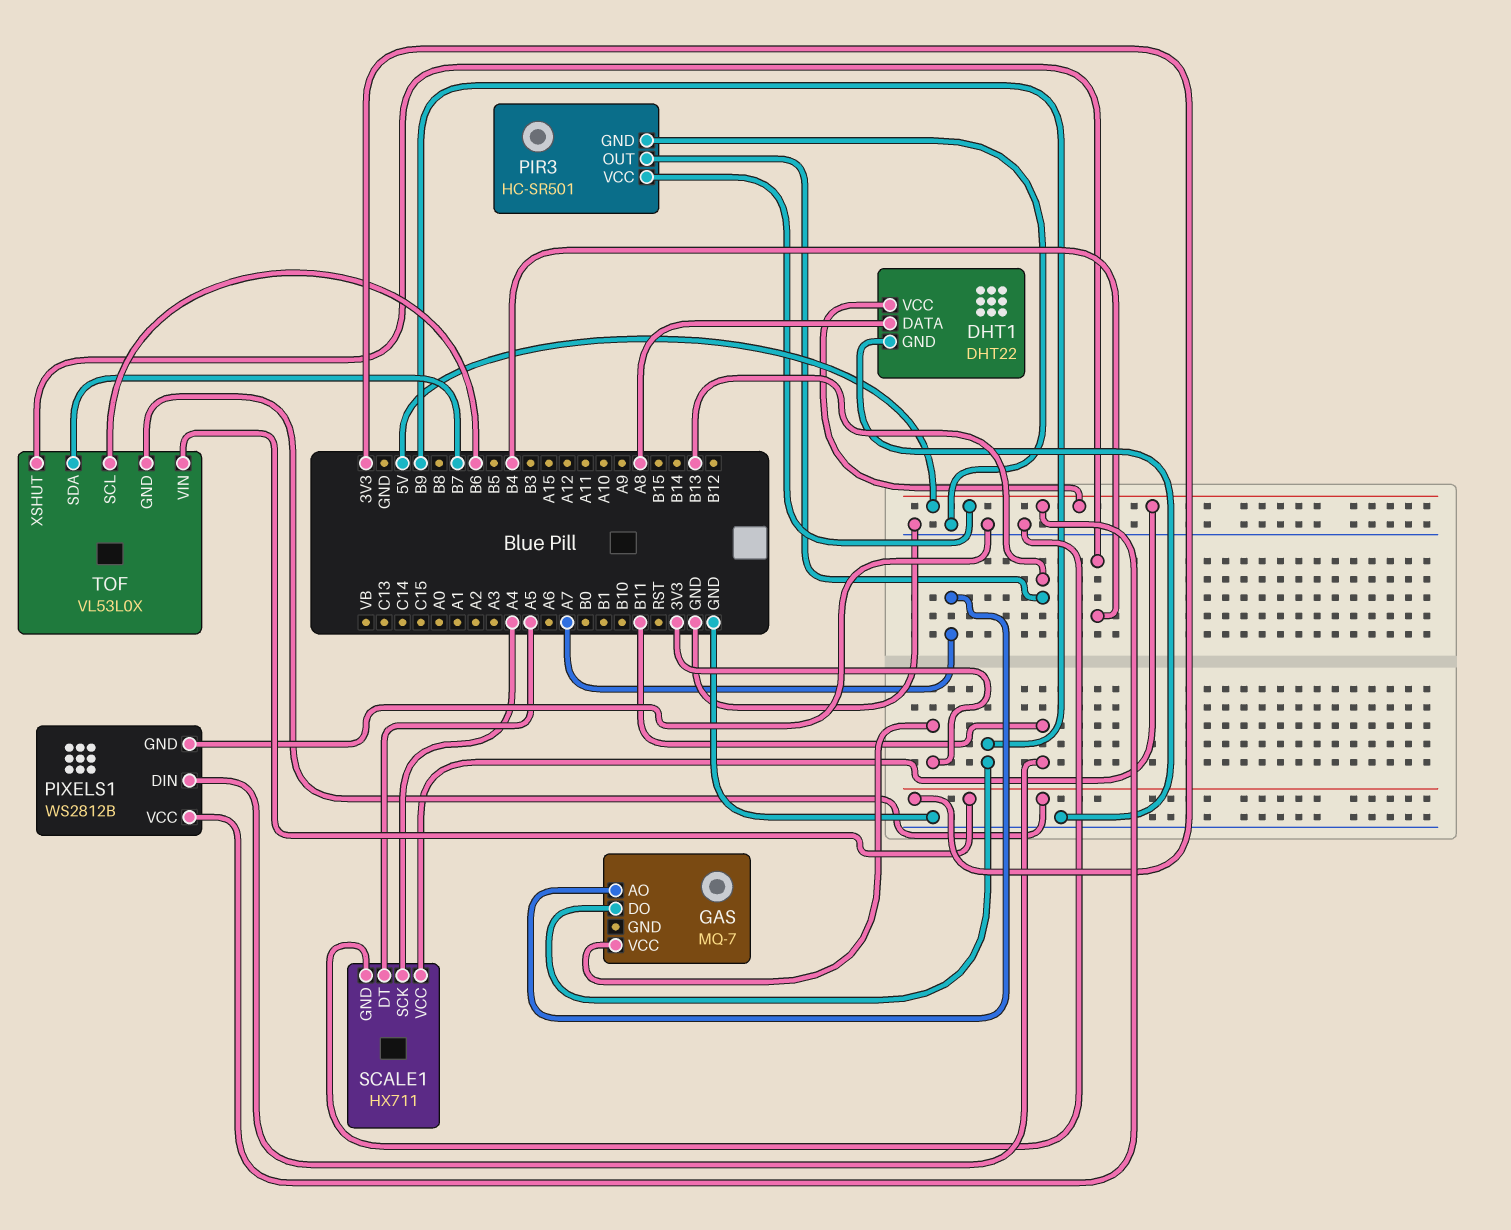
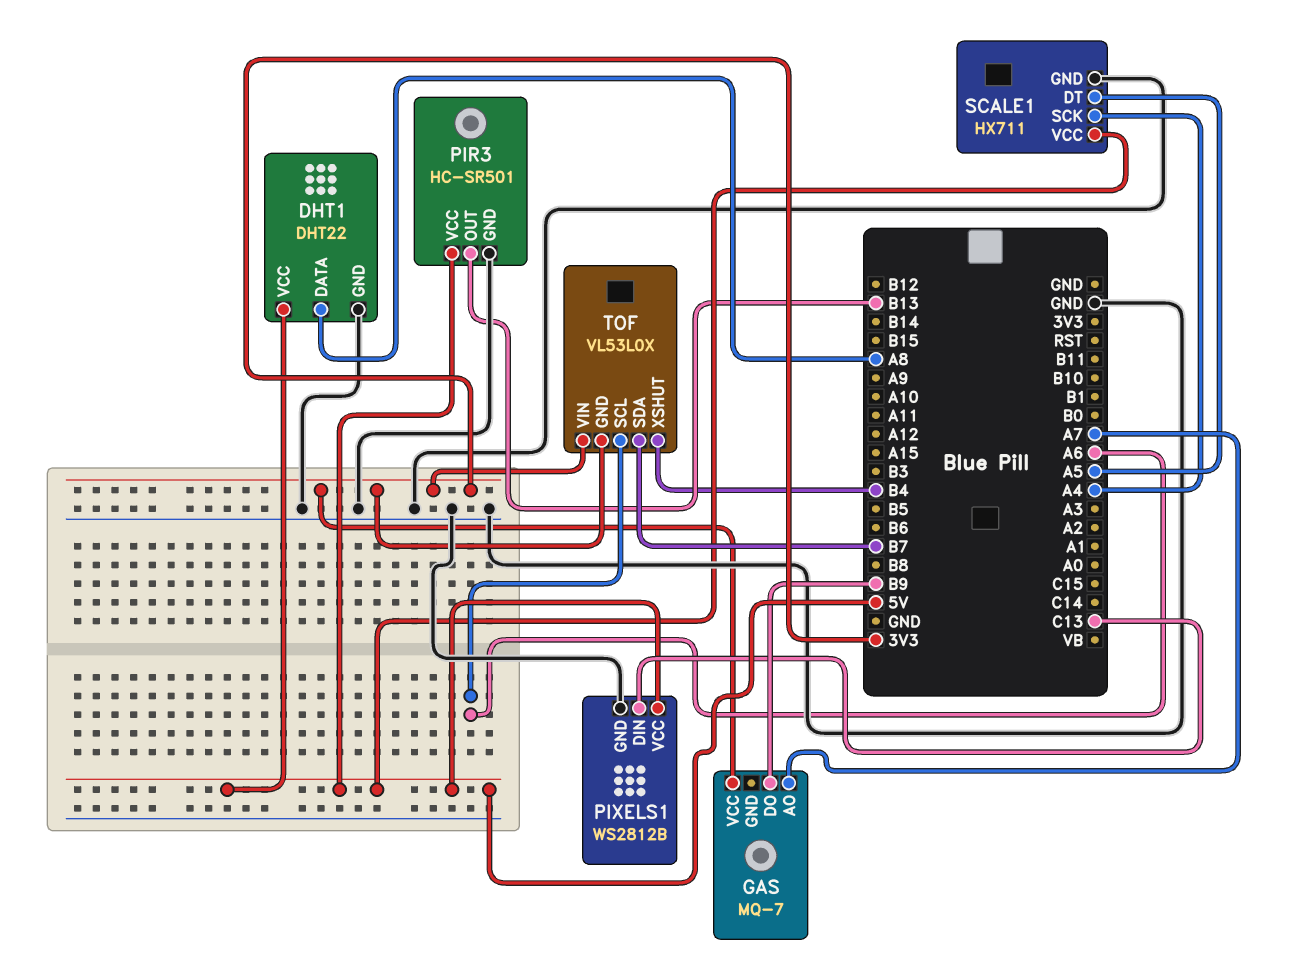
PIXELS1 pin DIN: B11 -> C13
TOF pin SCL: B6 -> A6

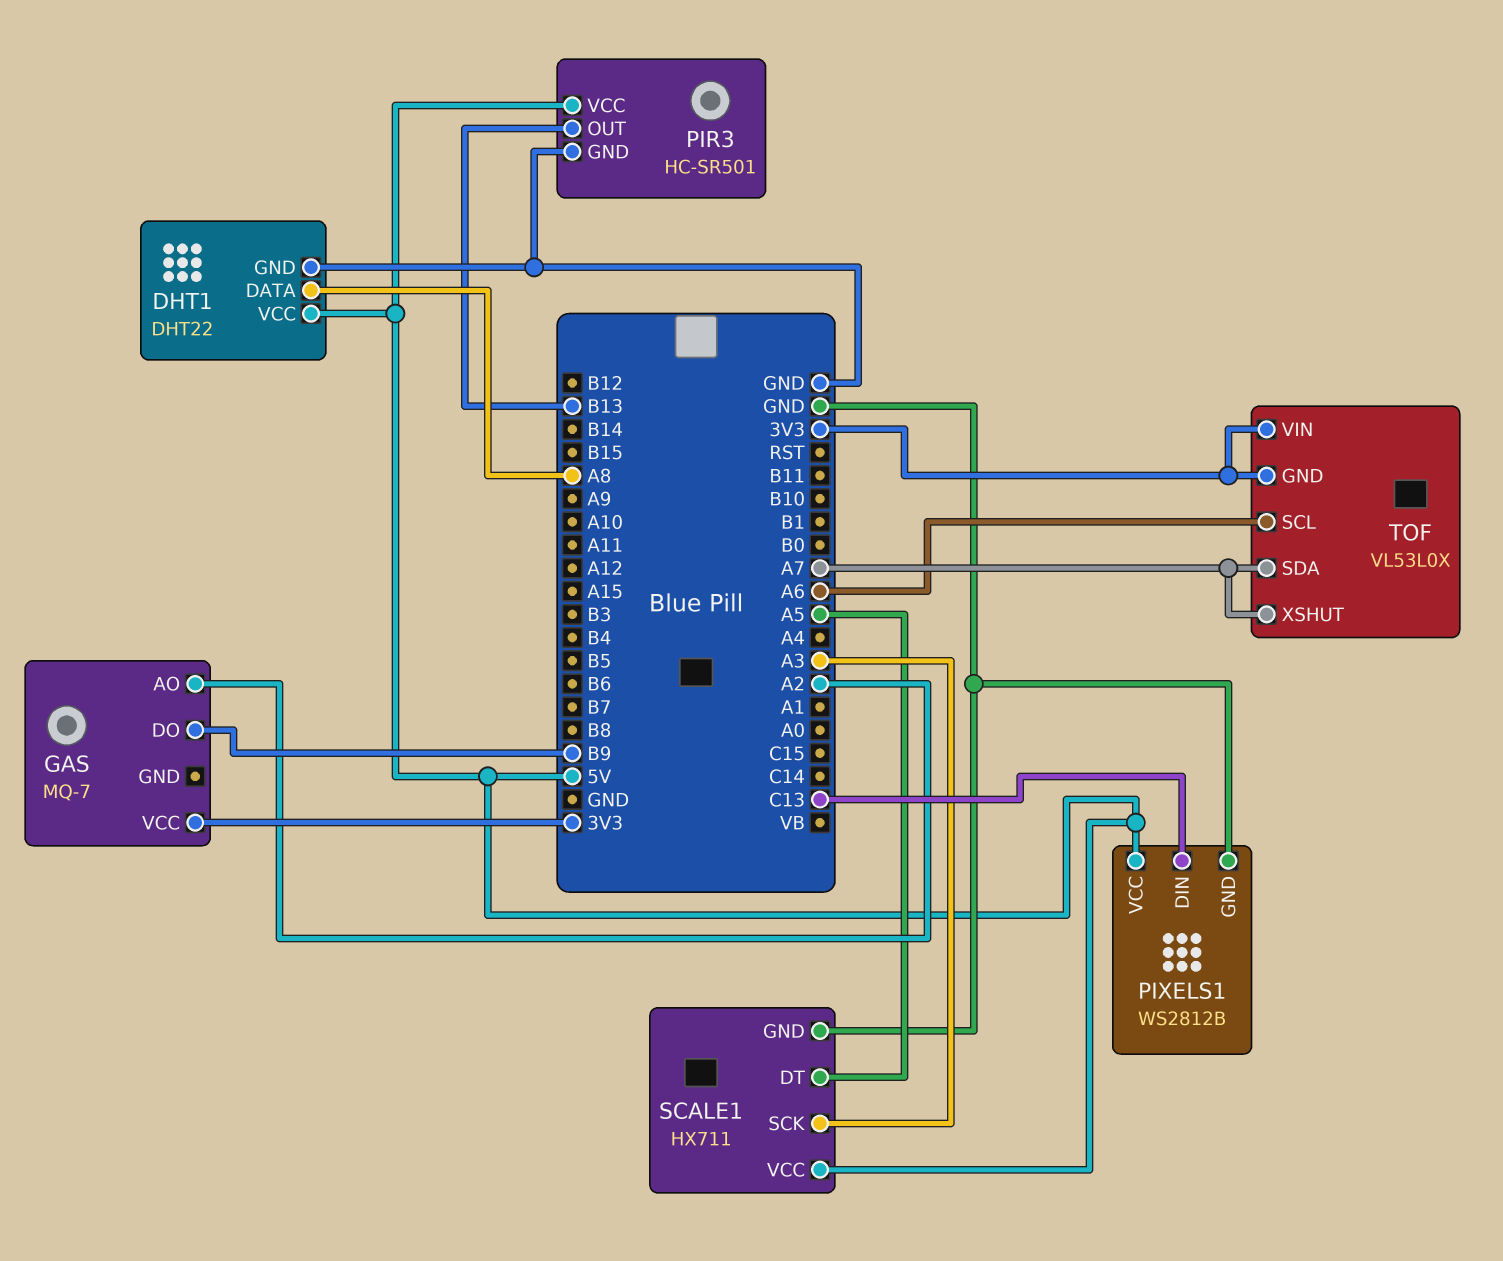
GAS pin AO: A7 -> A2
SCALE1 pin SCK: A4 -> A3
TOF pin SDA: B7 -> A7
TOF pin XSHUT: B4 -> A7

